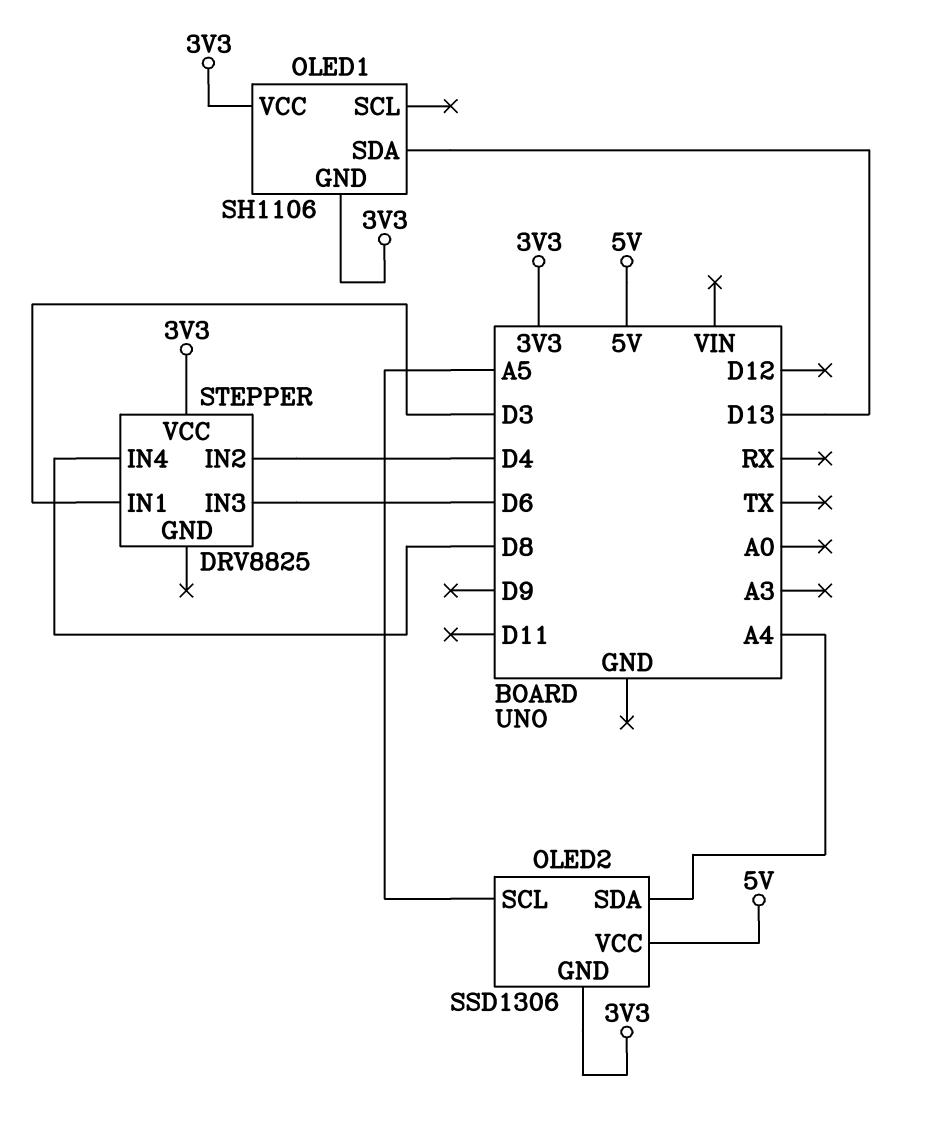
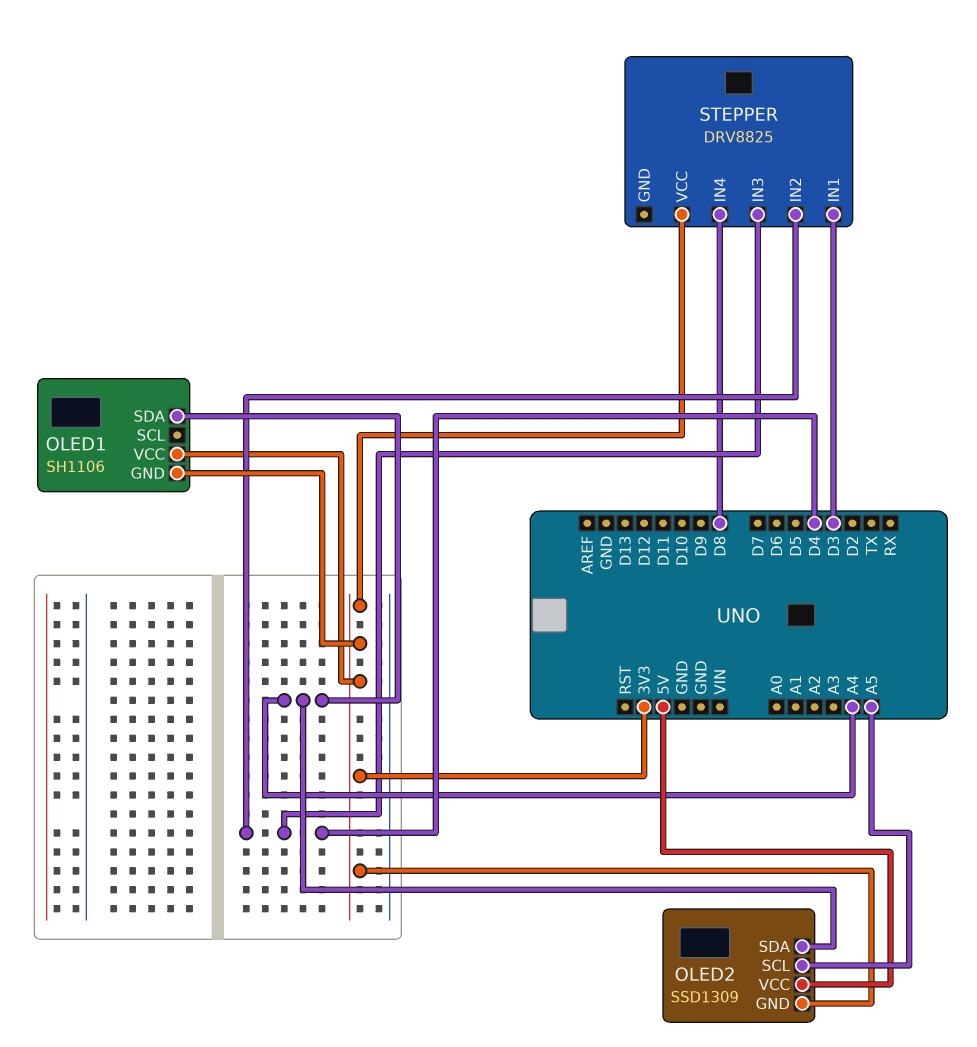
OLED1 pin SDA: D13 -> A4
OLED2: SSD1306 -> SSD1309
STEPPER pin IN3: D6 -> D4

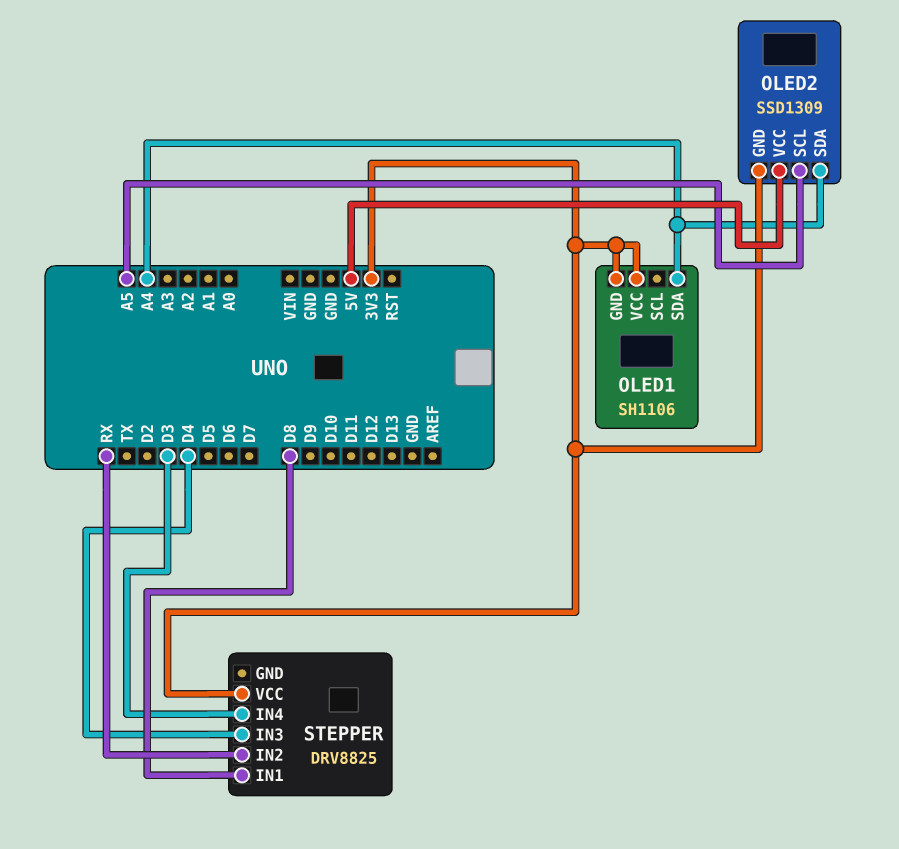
STEPPER pin IN1: D3 -> D8
STEPPER pin IN2: D4 -> RX
STEPPER pin IN4: D8 -> D3

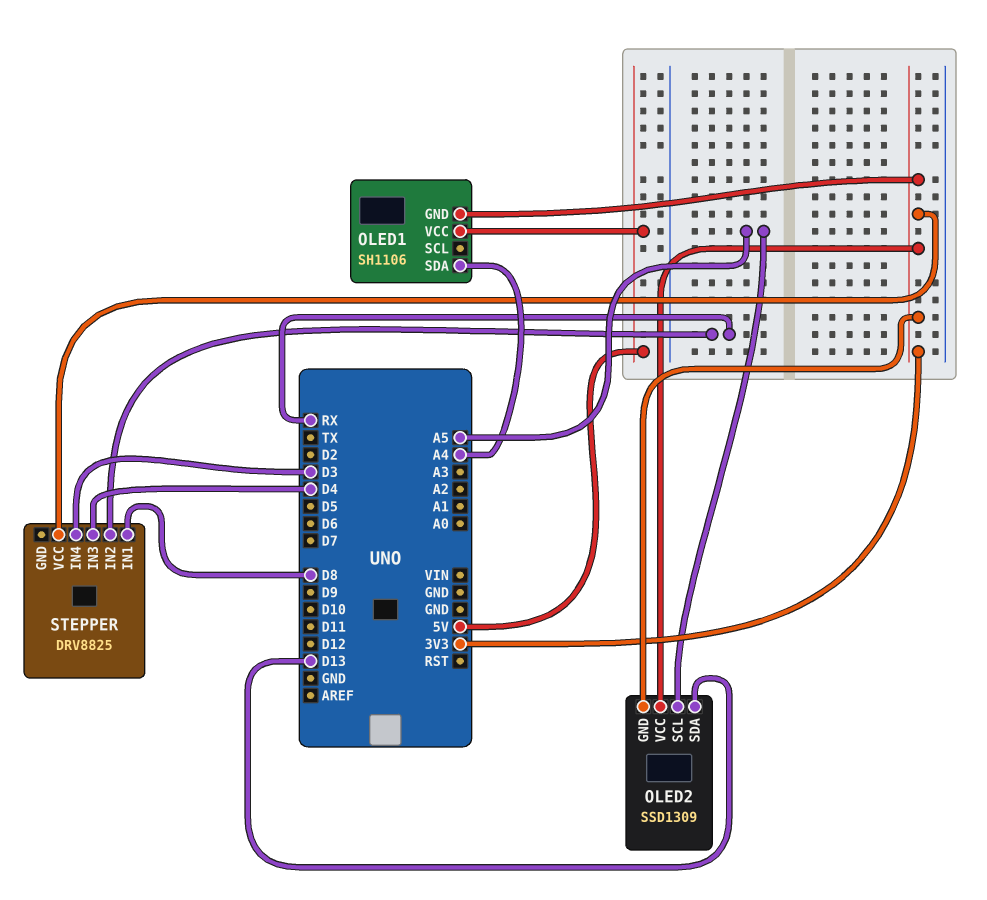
OLED1 pin VCC: 3V3 -> 5V
OLED2 pin SDA: A4 -> D13
OLED2 pin VCC: 5V -> 3V3

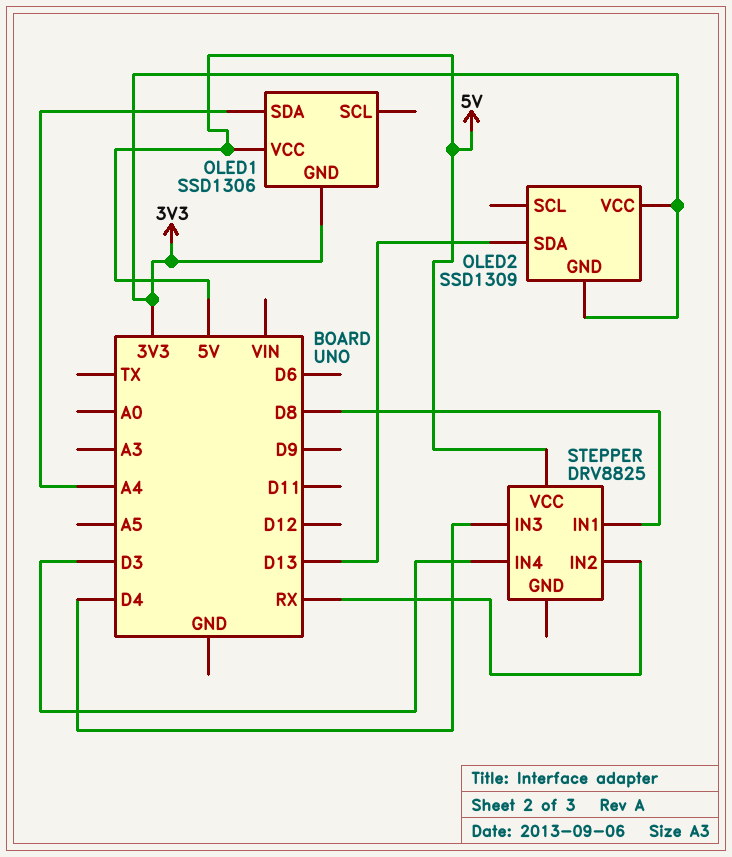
OLED1: SH1106 -> SSD1306
OLED2 pin SCL: A5 -> none
STEPPER pin VCC: 3V3 -> 5V

